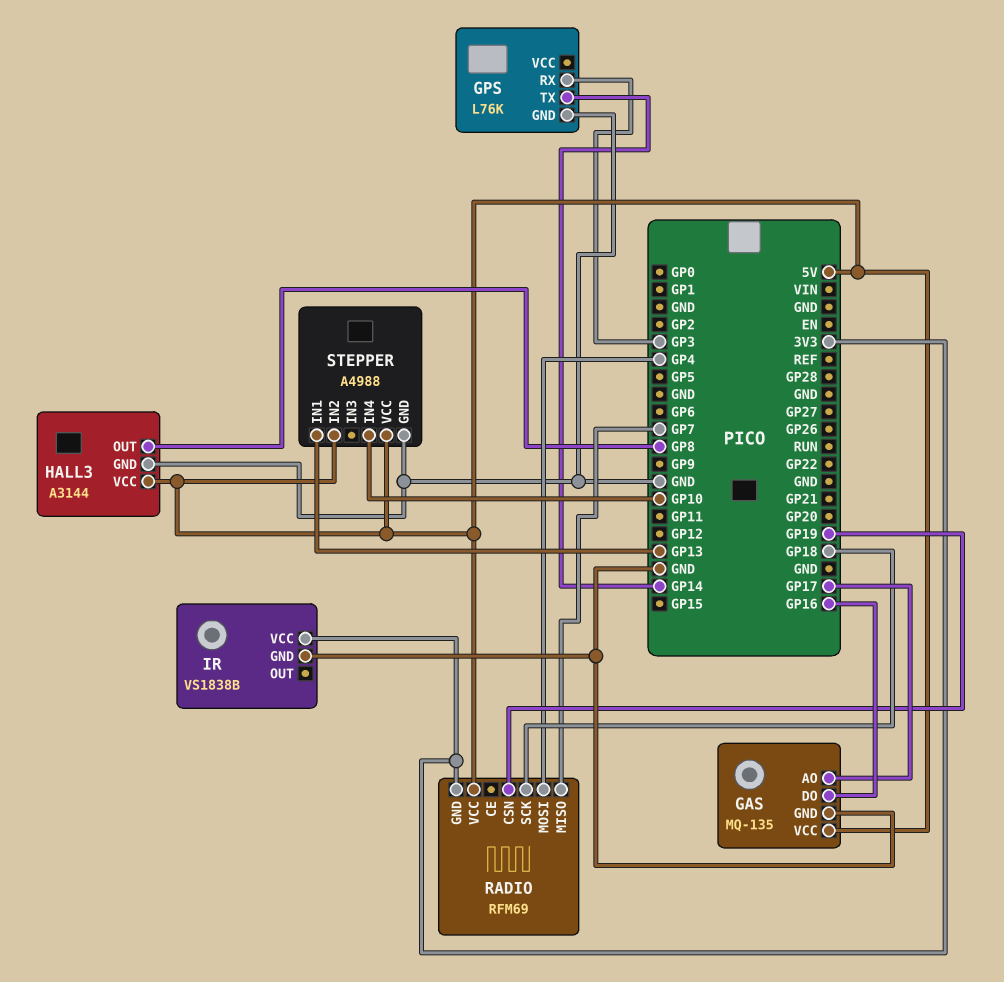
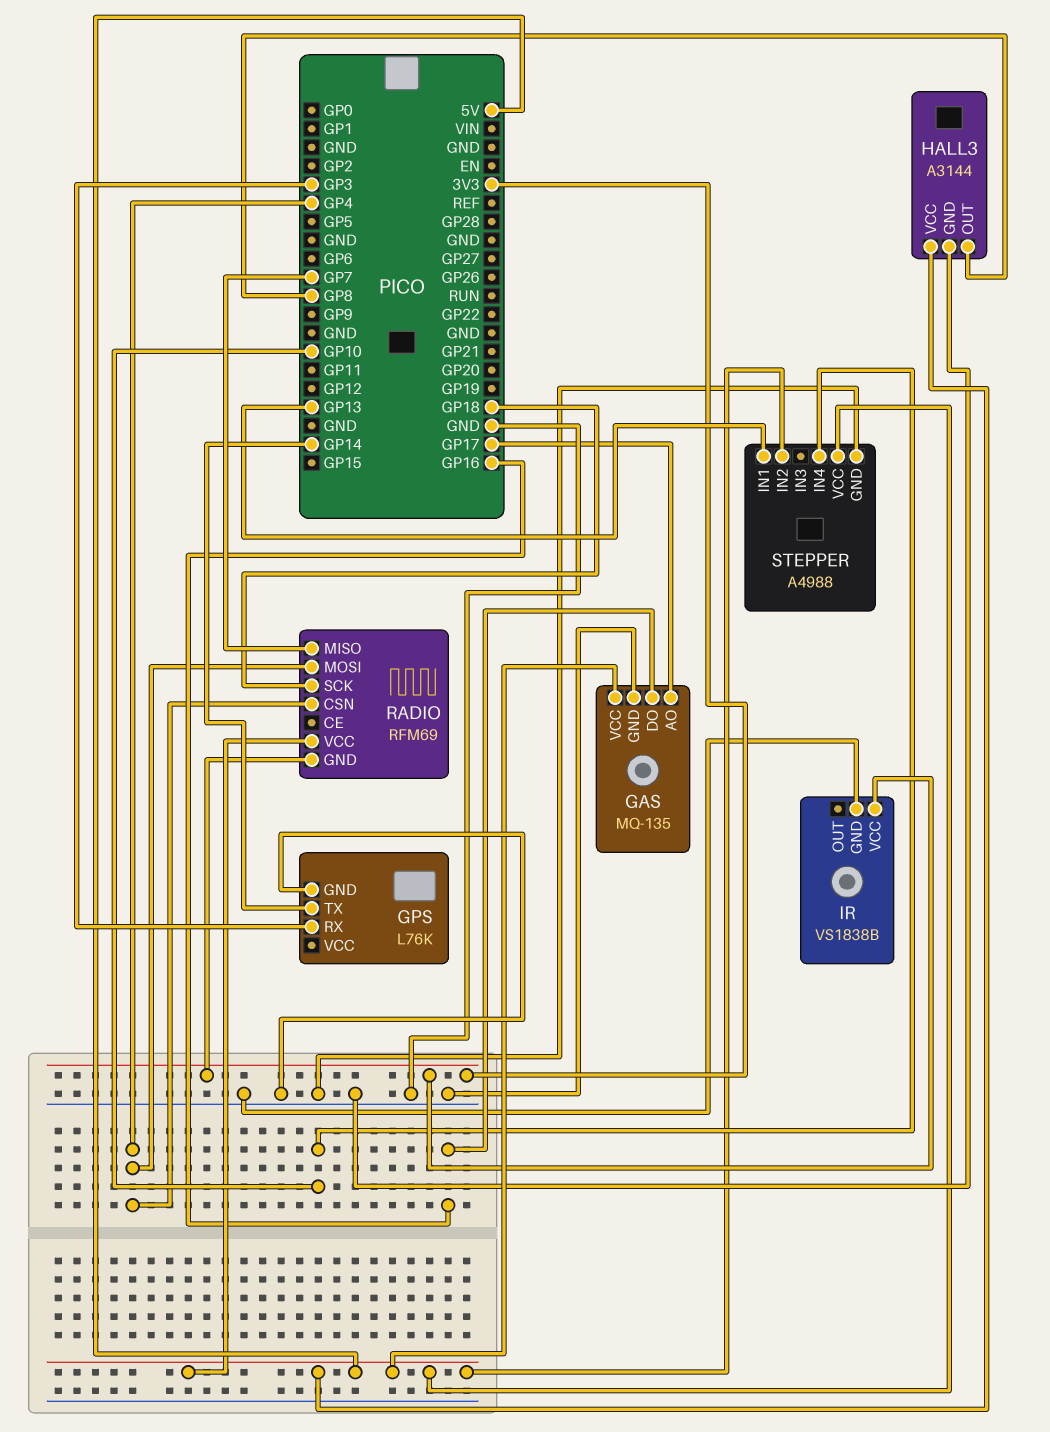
RADIO pin CSN: GP19 -> GP4

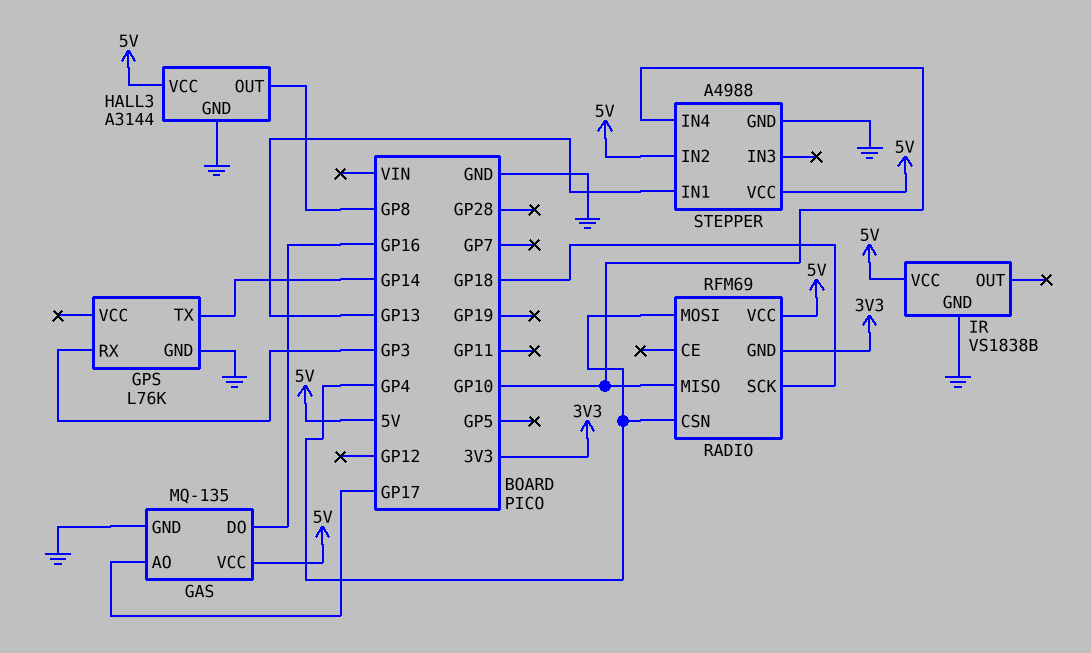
IR pin VCC: 3V3 -> 5V
RADIO pin MISO: GP7 -> GP10

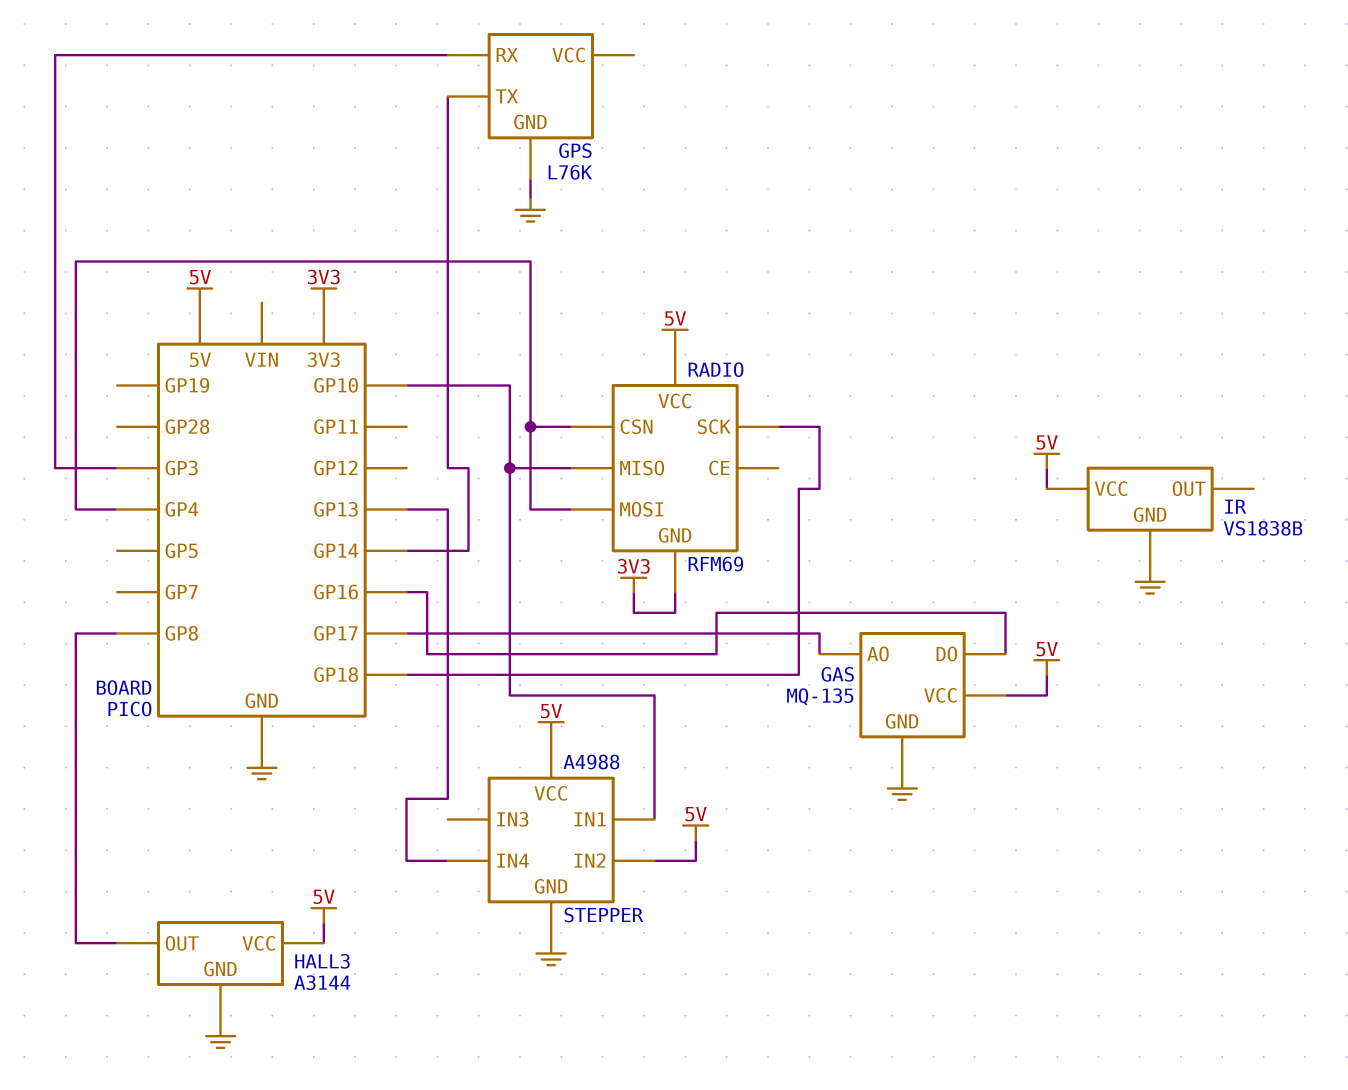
STEPPER pin IN1: GP13 -> GP10
STEPPER pin IN4: GP10 -> GP13

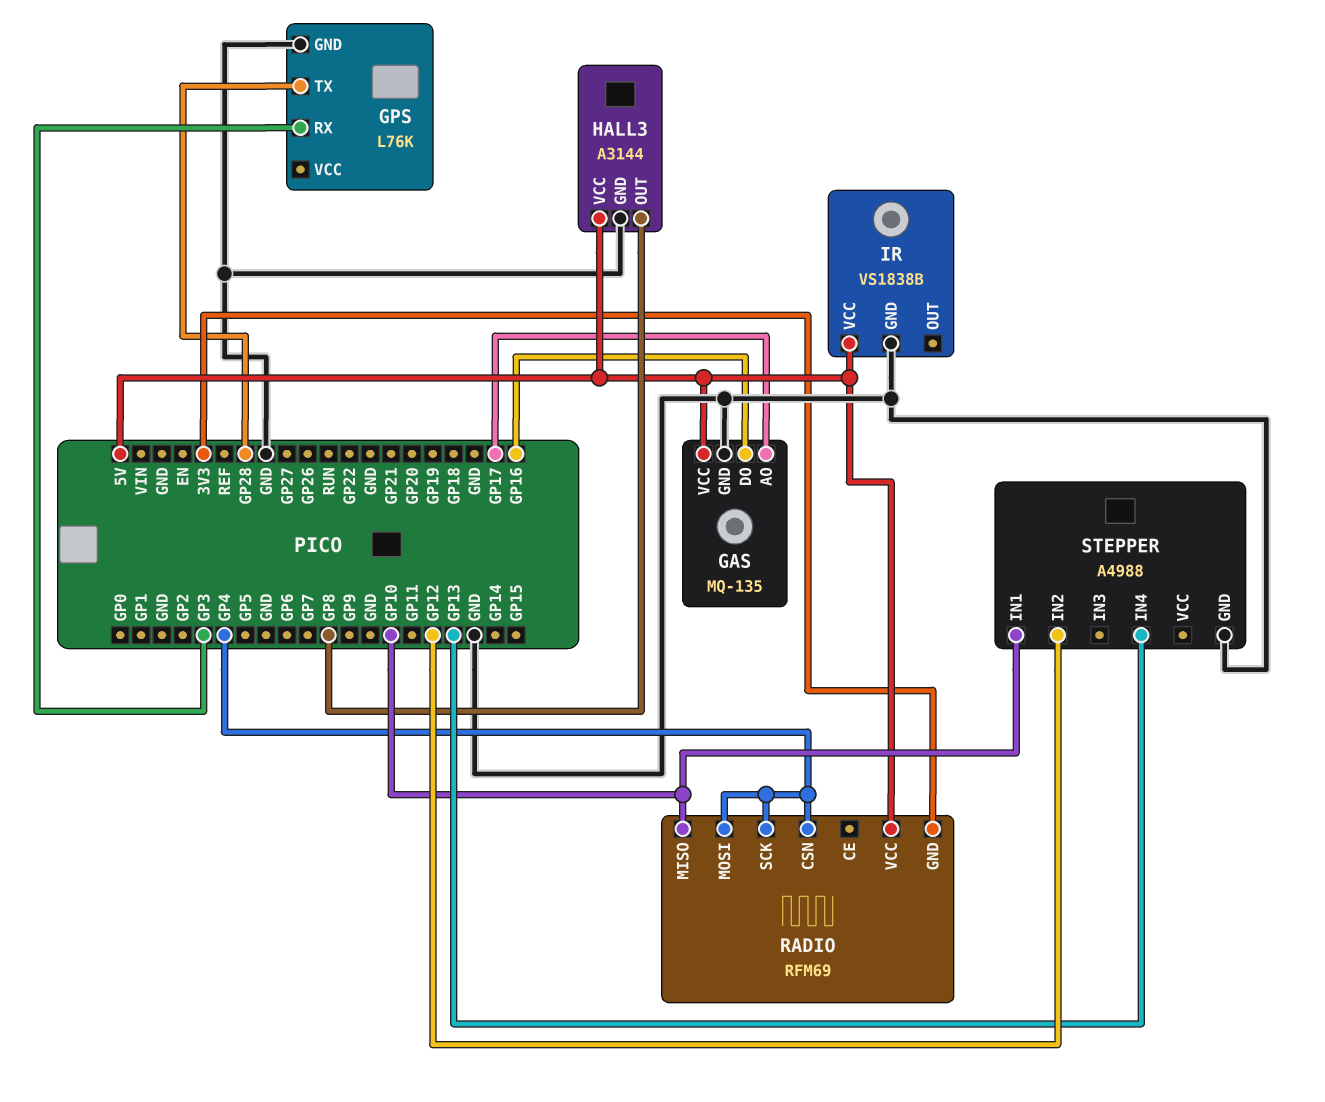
GPS pin TX: GP14 -> GP28
RADIO pin SCK: GP18 -> GP4
STEPPER pin IN2: 5V -> GP12
STEPPER pin VCC: 5V -> none

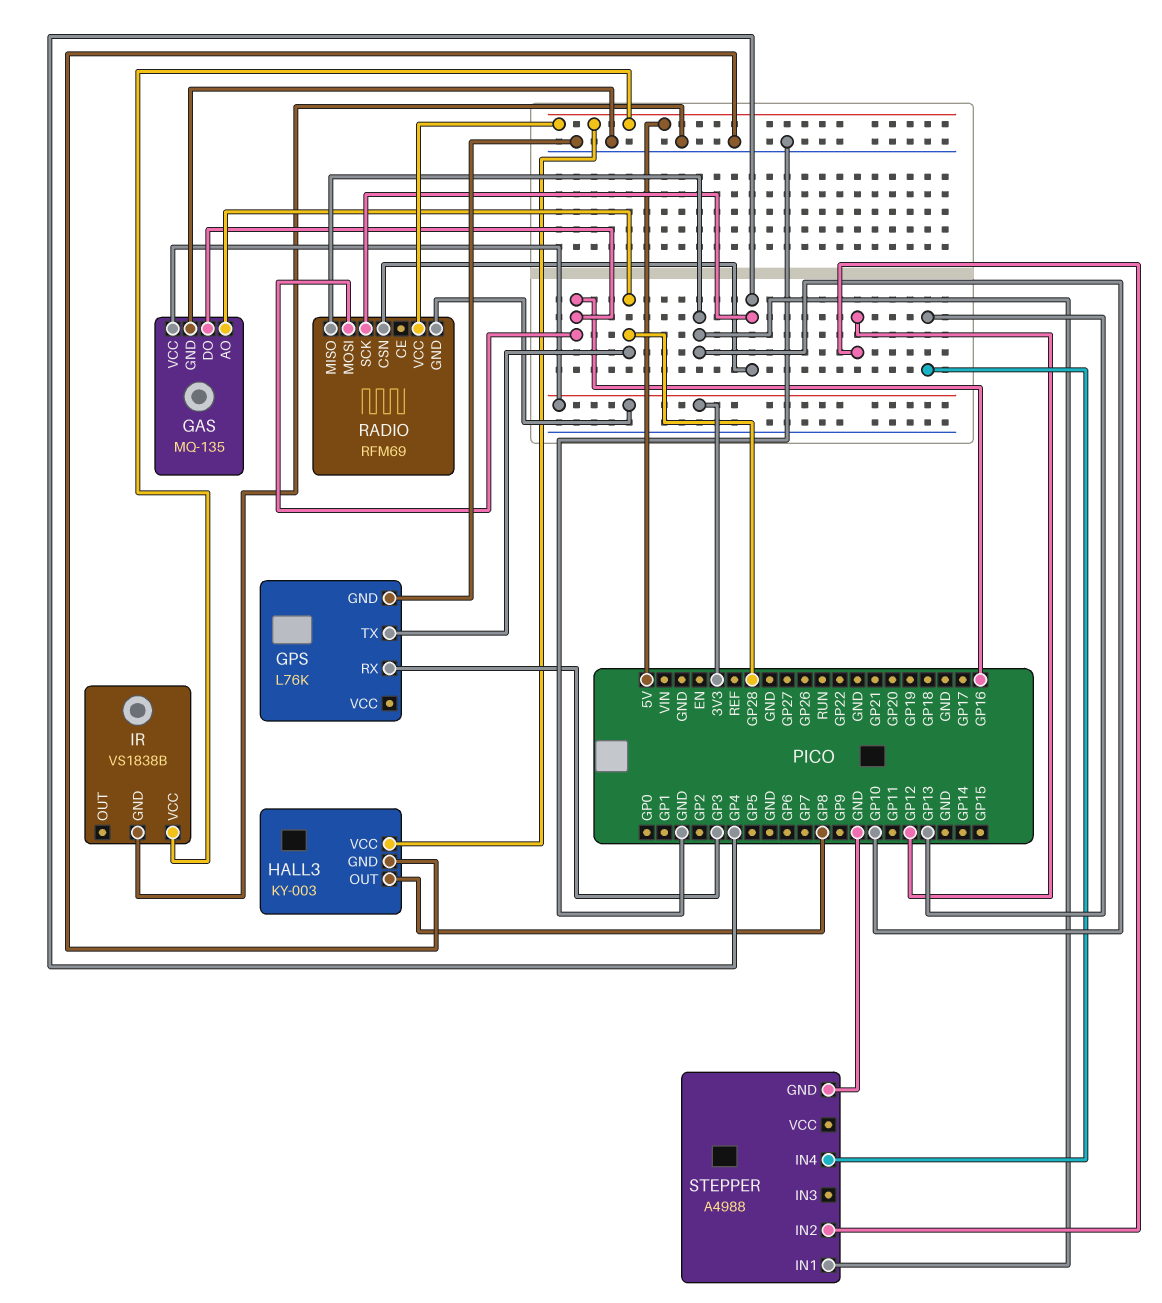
GAS pin AO: GP17 -> GP28
GAS pin VCC: 5V -> 3V3
HALL3: A3144 -> KY-003
RADIO pin MOSI: GP4 -> GP16

